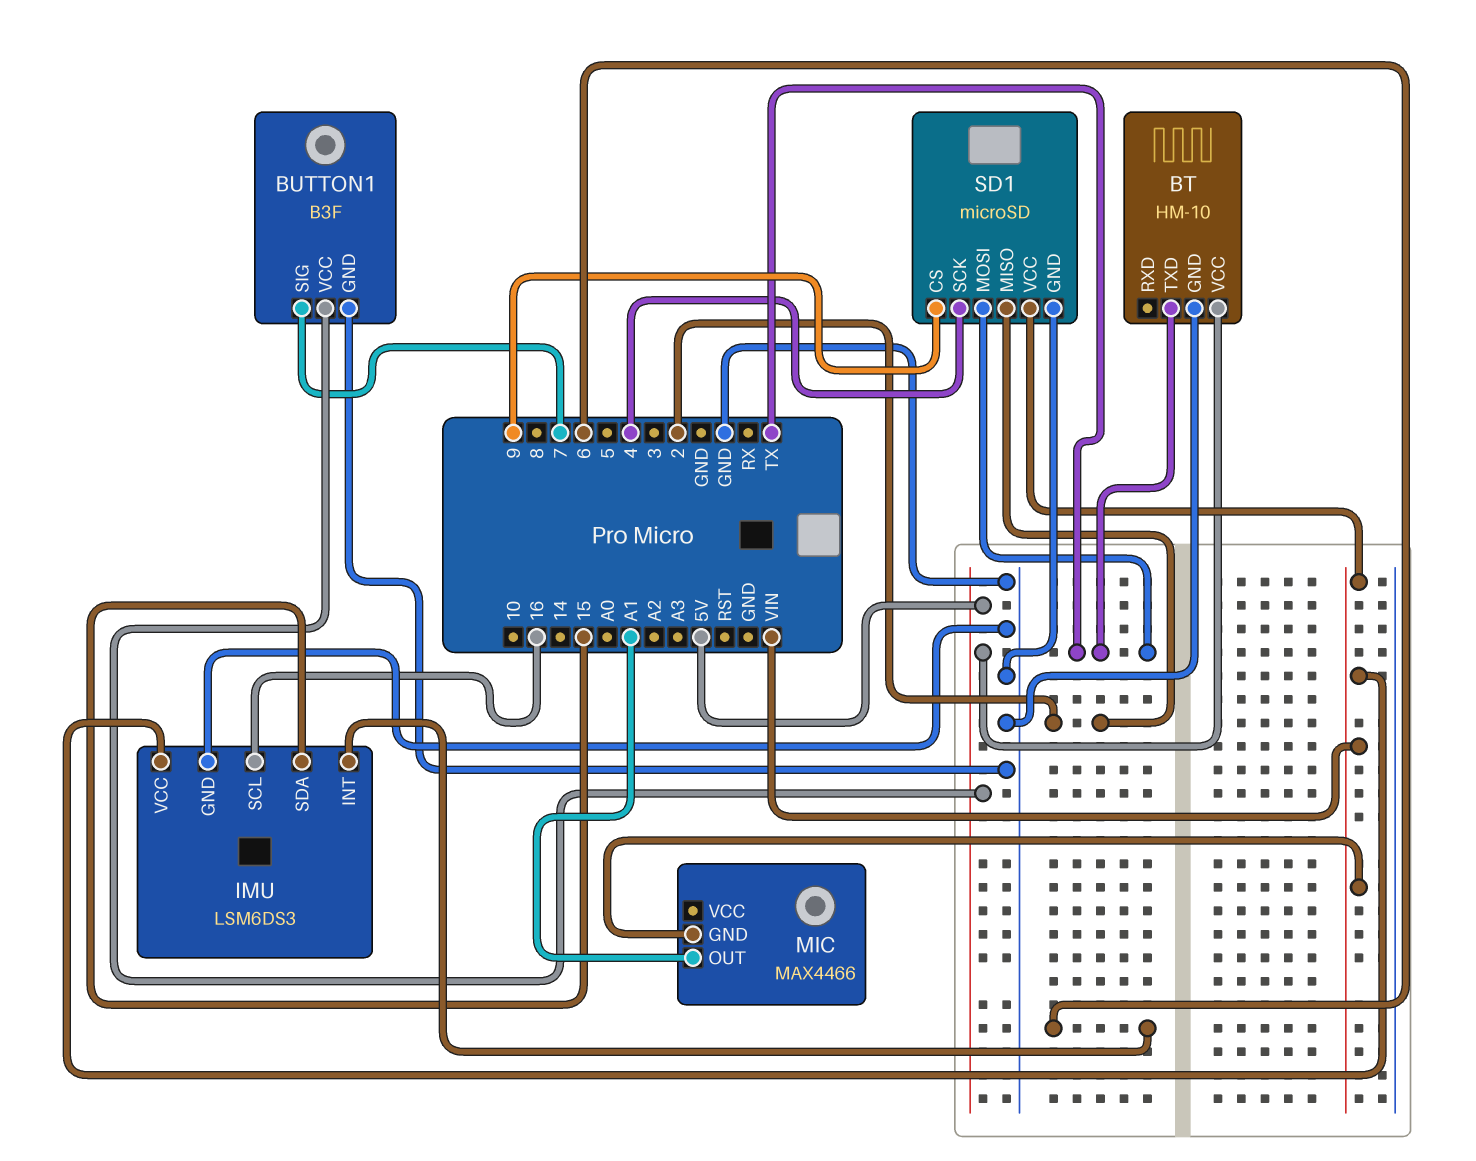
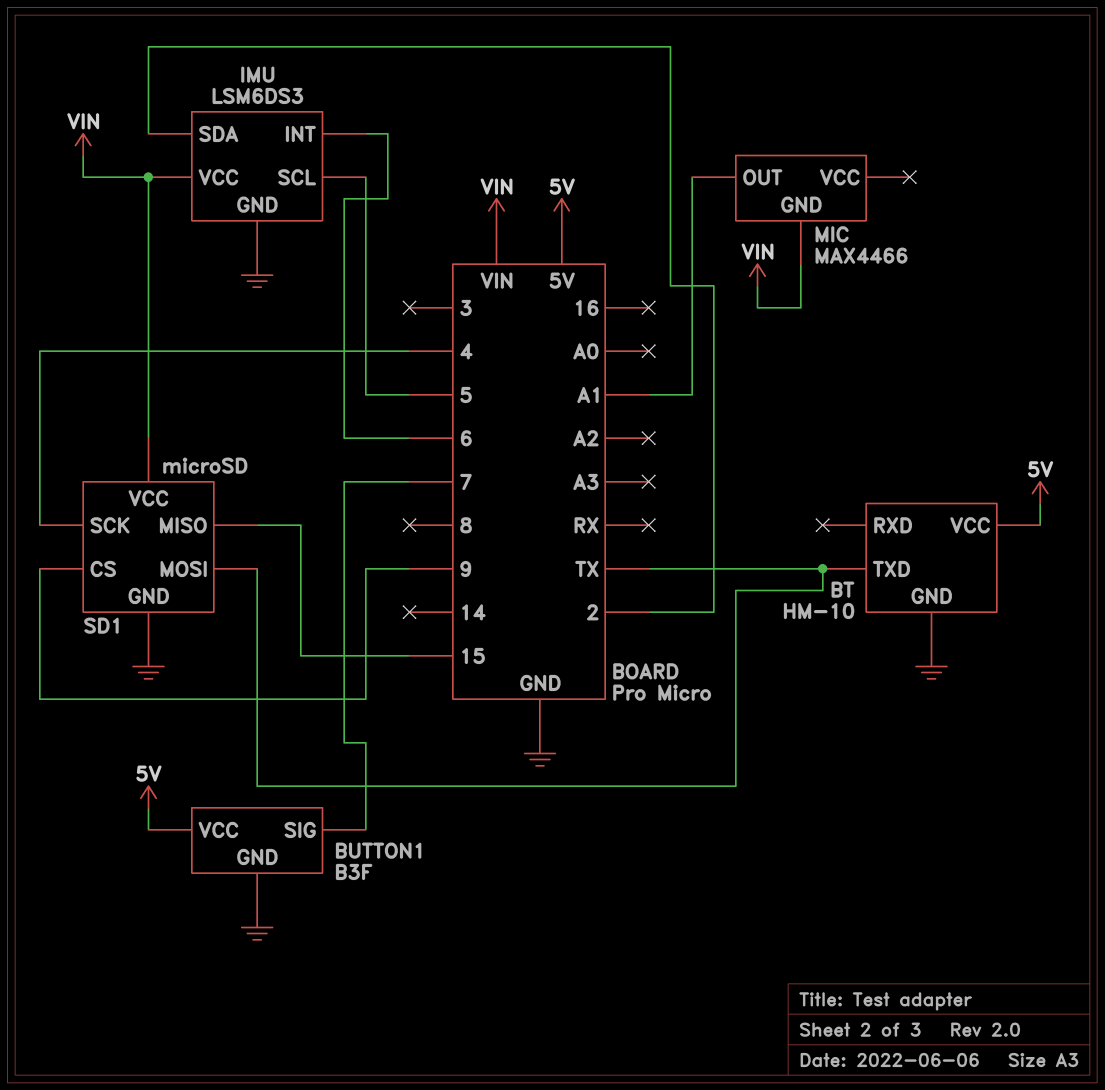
IMU pin SCL: 16 -> 5
IMU pin SDA: 15 -> 2
SD1 pin MISO: 2 -> 15

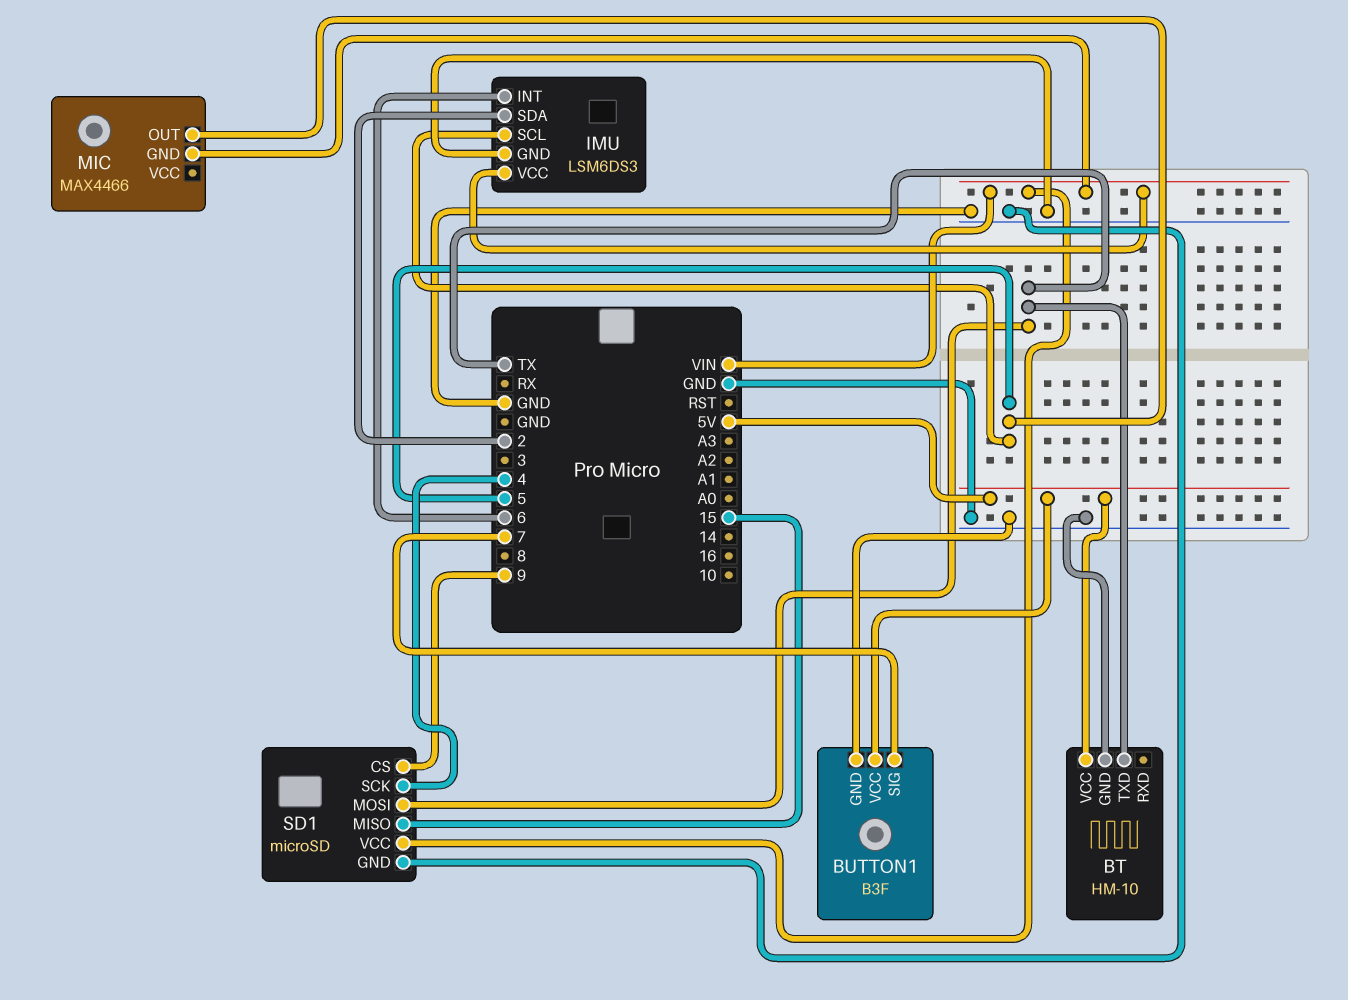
MIC pin OUT: A1 -> 5

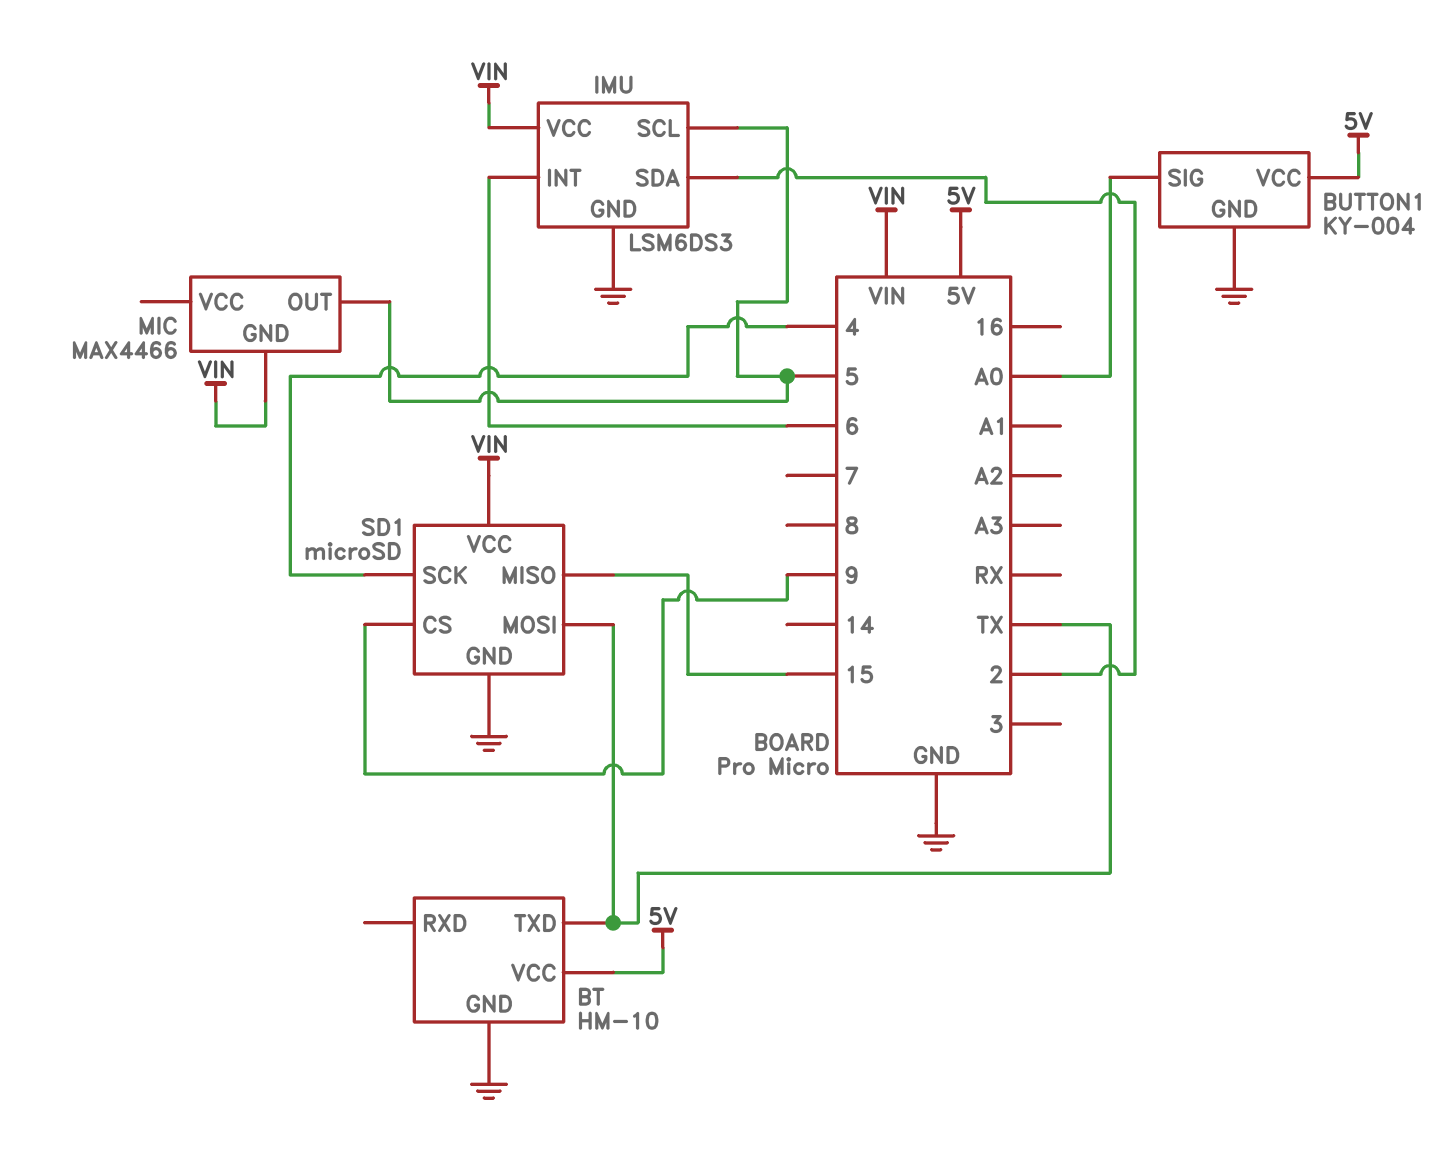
BUTTON1: B3F -> KY-004
BUTTON1 pin SIG: 7 -> A0

